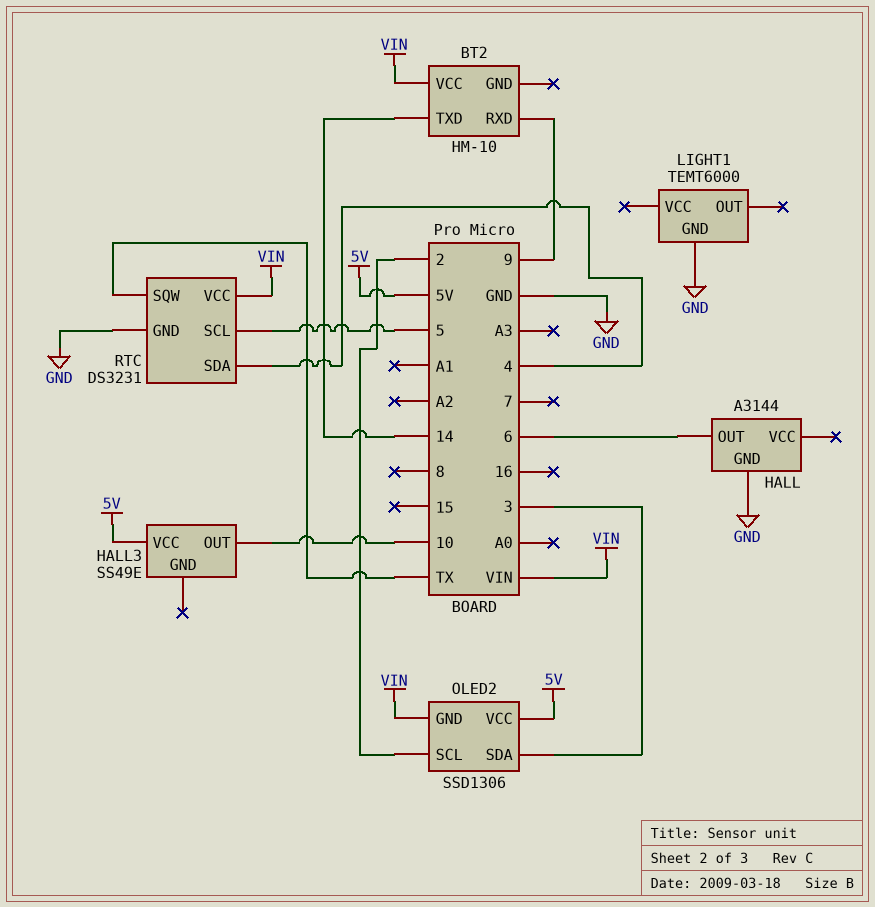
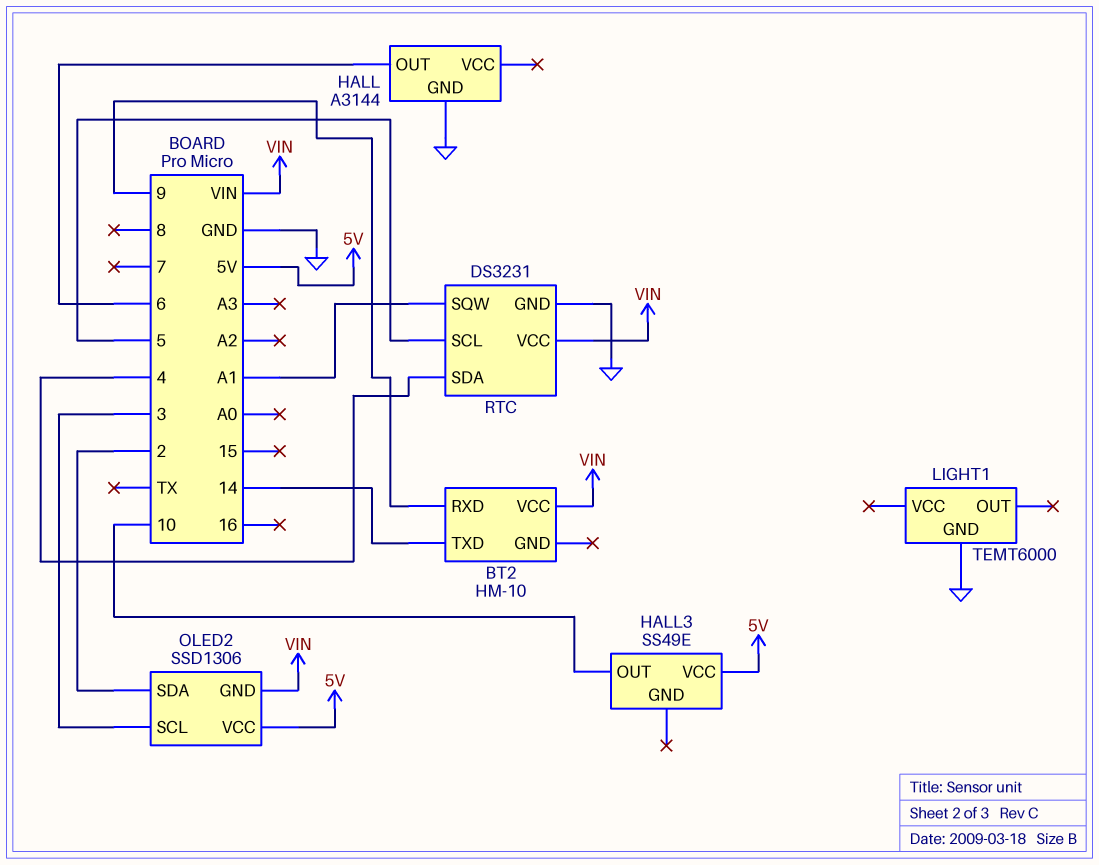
OLED2 pin SCL: 2 -> 3
OLED2 pin SDA: 3 -> 2
RTC pin SQW: TX -> A1

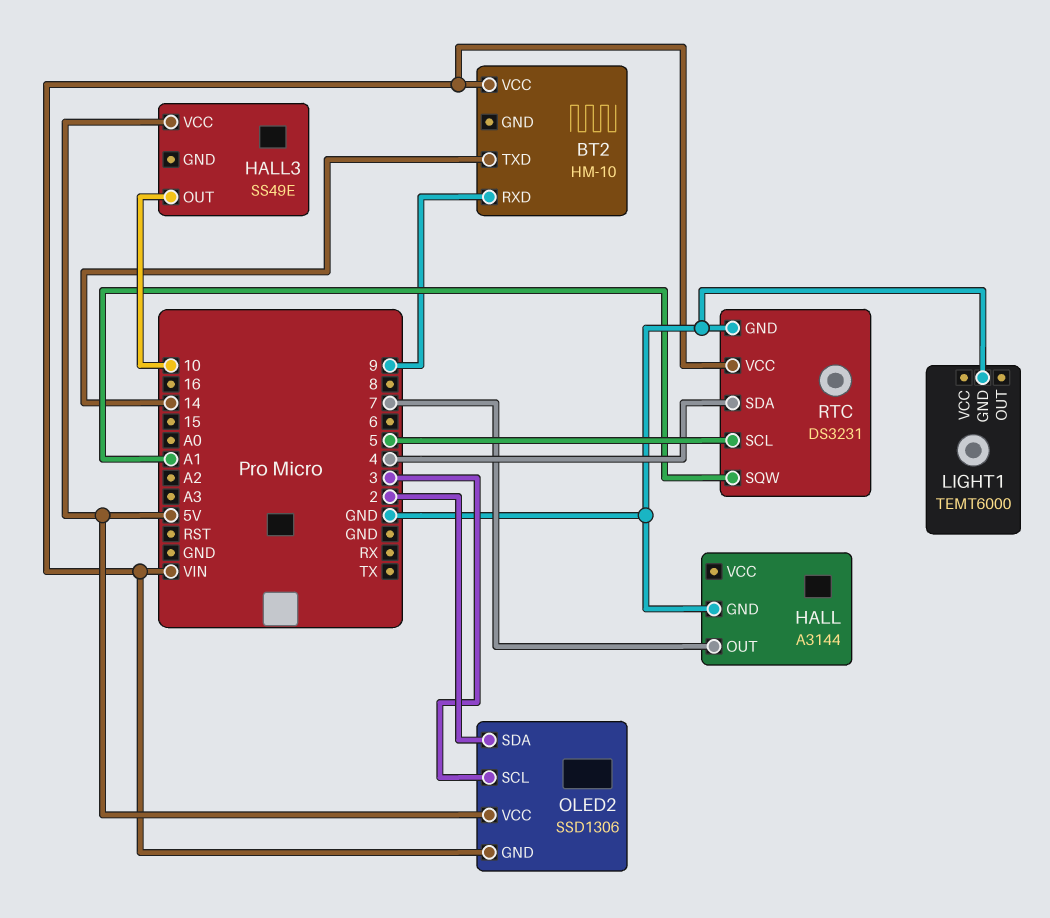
HALL pin OUT: 6 -> 7

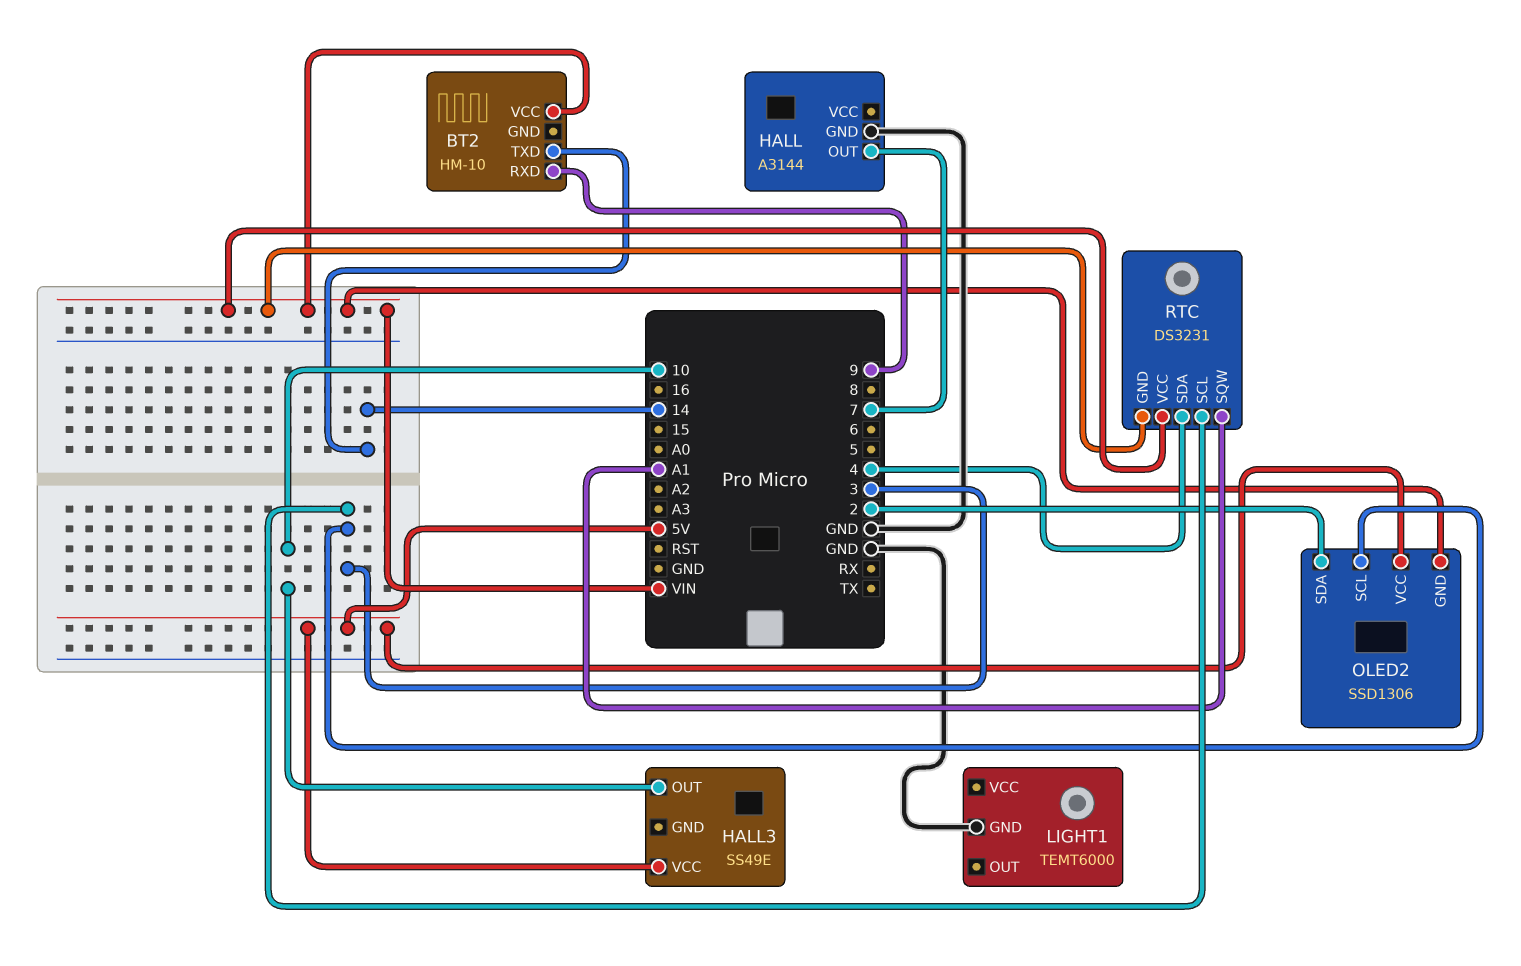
RTC pin GND: GND -> VIN
RTC pin SCL: 5 -> 3

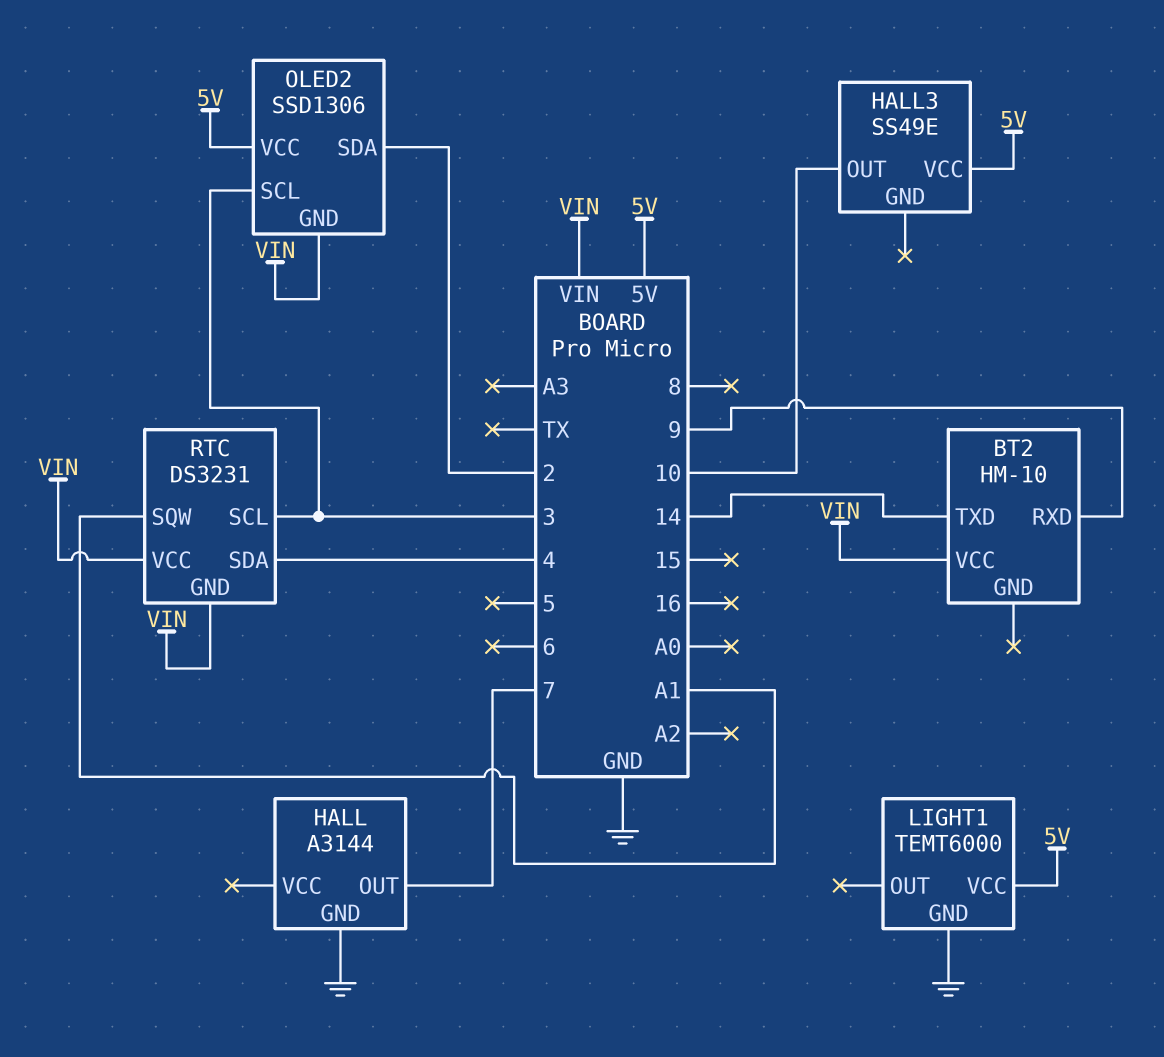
LIGHT1 pin VCC: none -> 5V

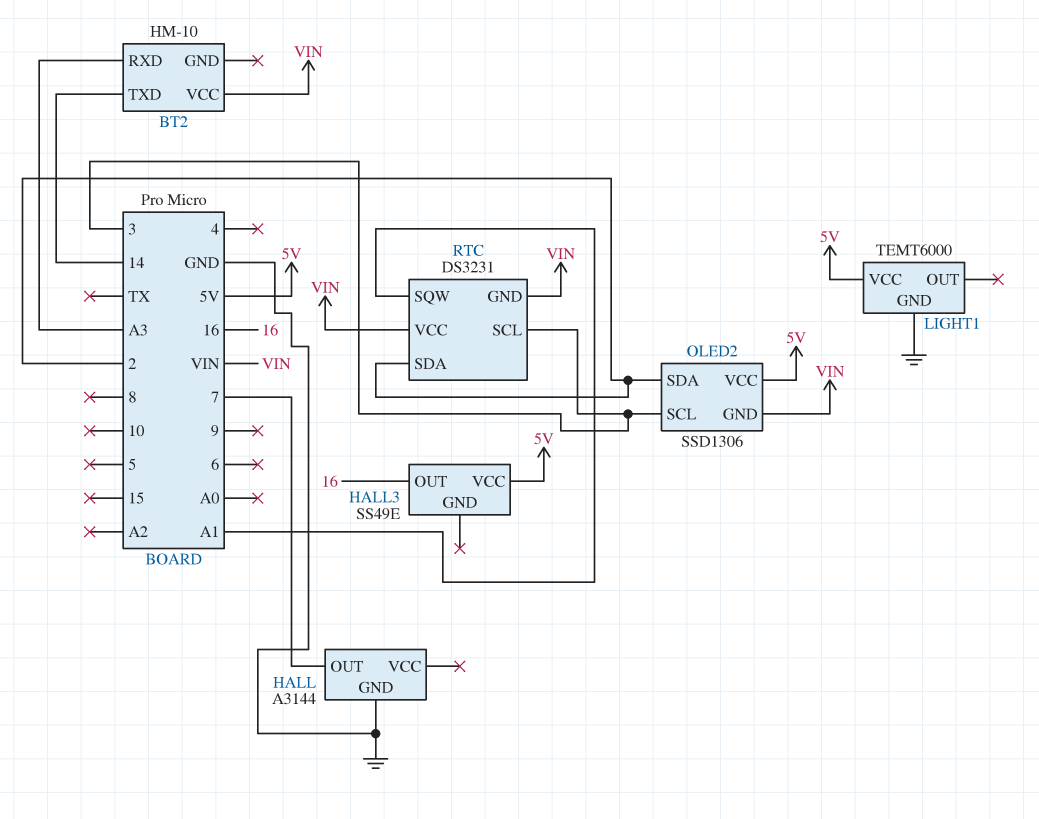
BT2 pin RXD: 9 -> A3
HALL3 pin OUT: 10 -> 16
RTC pin SDA: 4 -> 2

